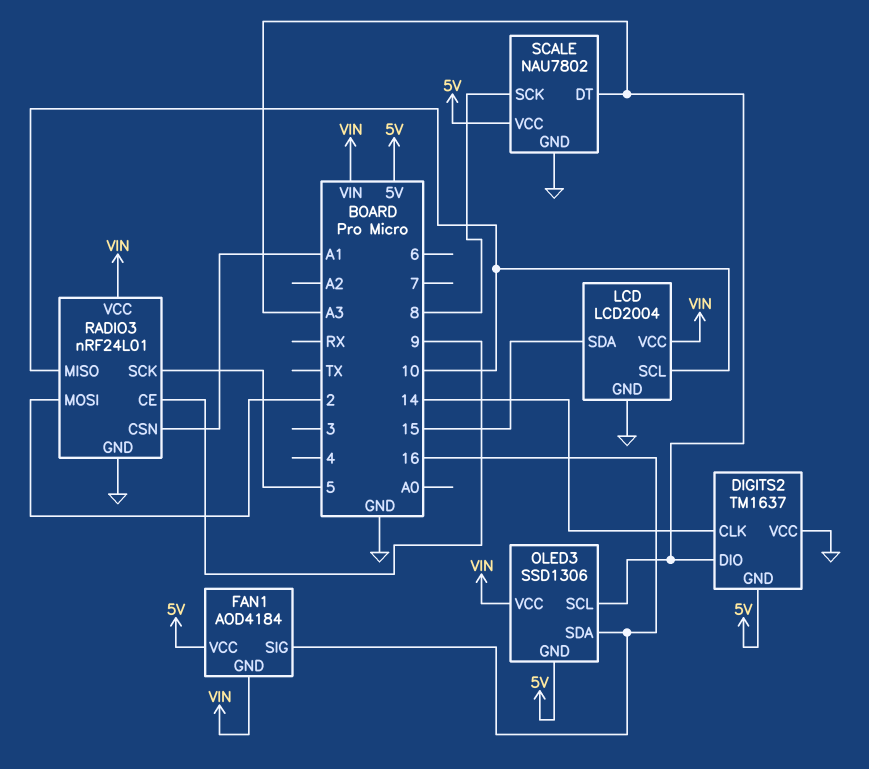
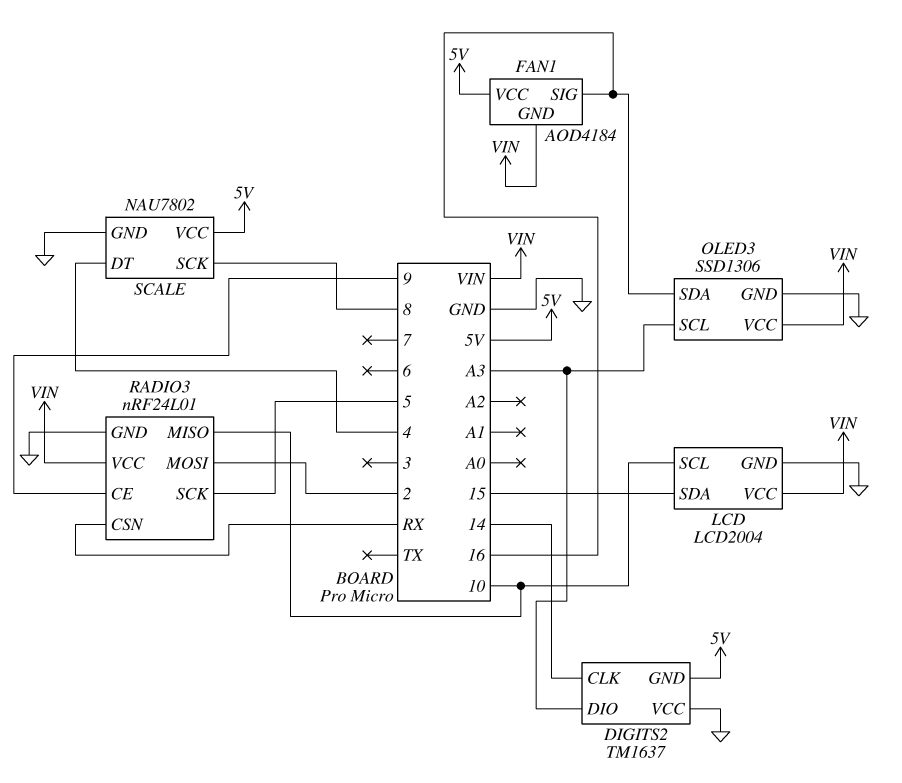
OLED3 pin GND: 5V -> GND
RADIO3 pin CSN: A1 -> RX
SCALE pin DT: A3 -> 4

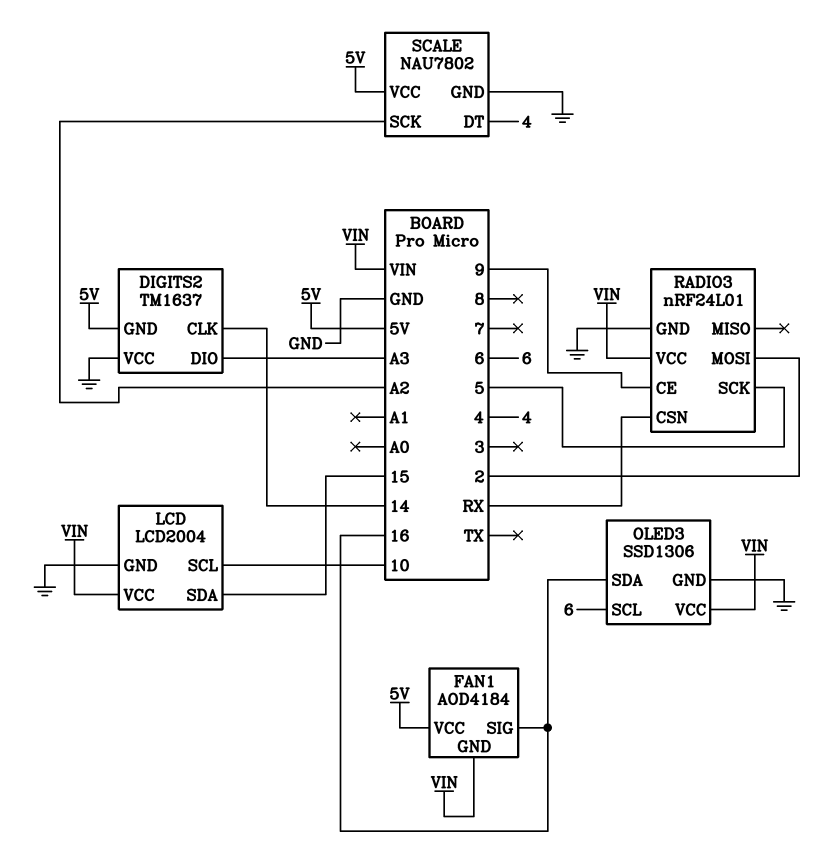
OLED3 pin SCL: A3 -> 6
RADIO3 pin MISO: 10 -> none
SCALE pin SCK: 8 -> A2

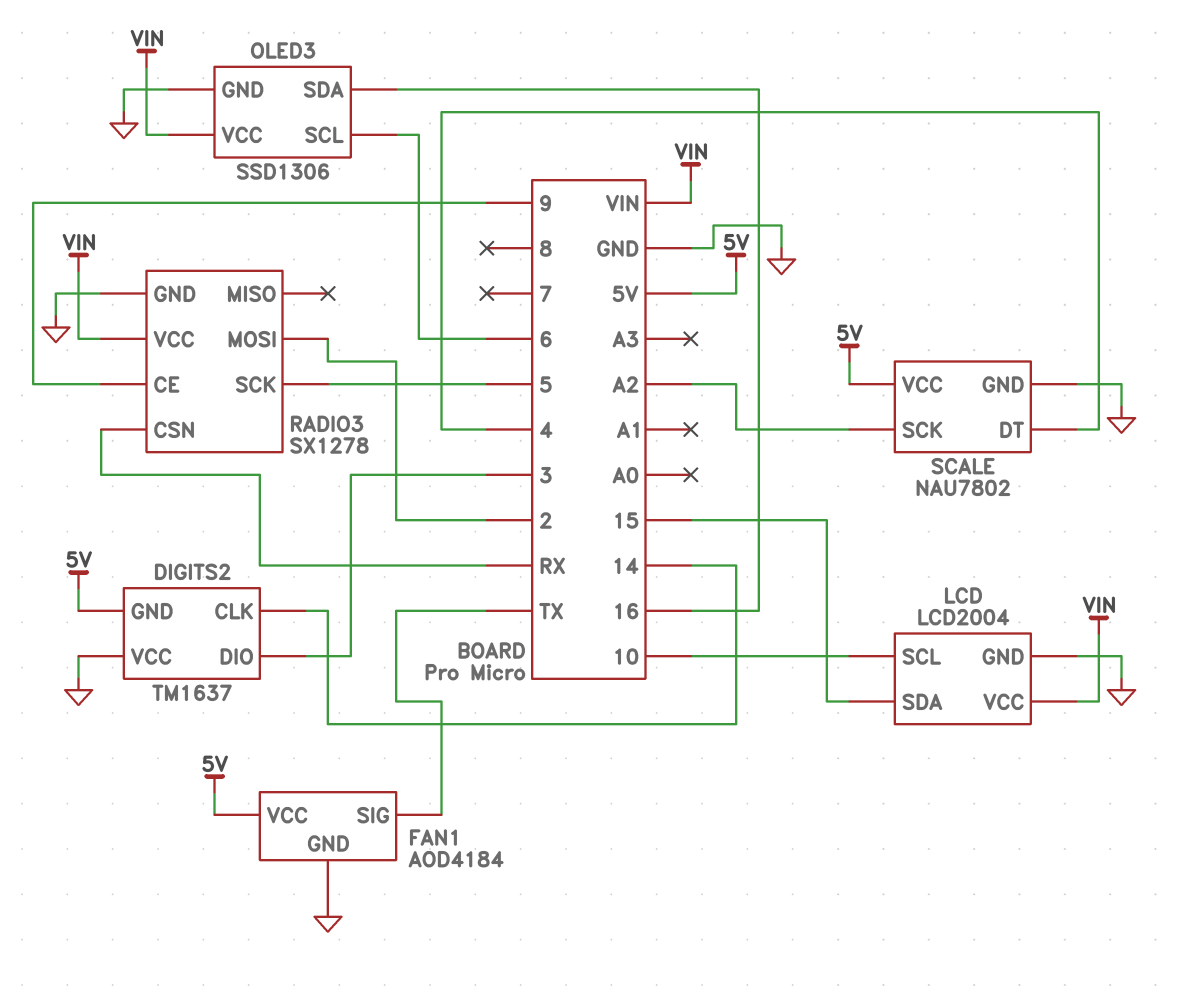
DIGITS2 pin DIO: A3 -> 3
FAN1 pin GND: VIN -> GND
FAN1 pin SIG: 16 -> TX
RADIO3: nRF24L01 -> SX1278

